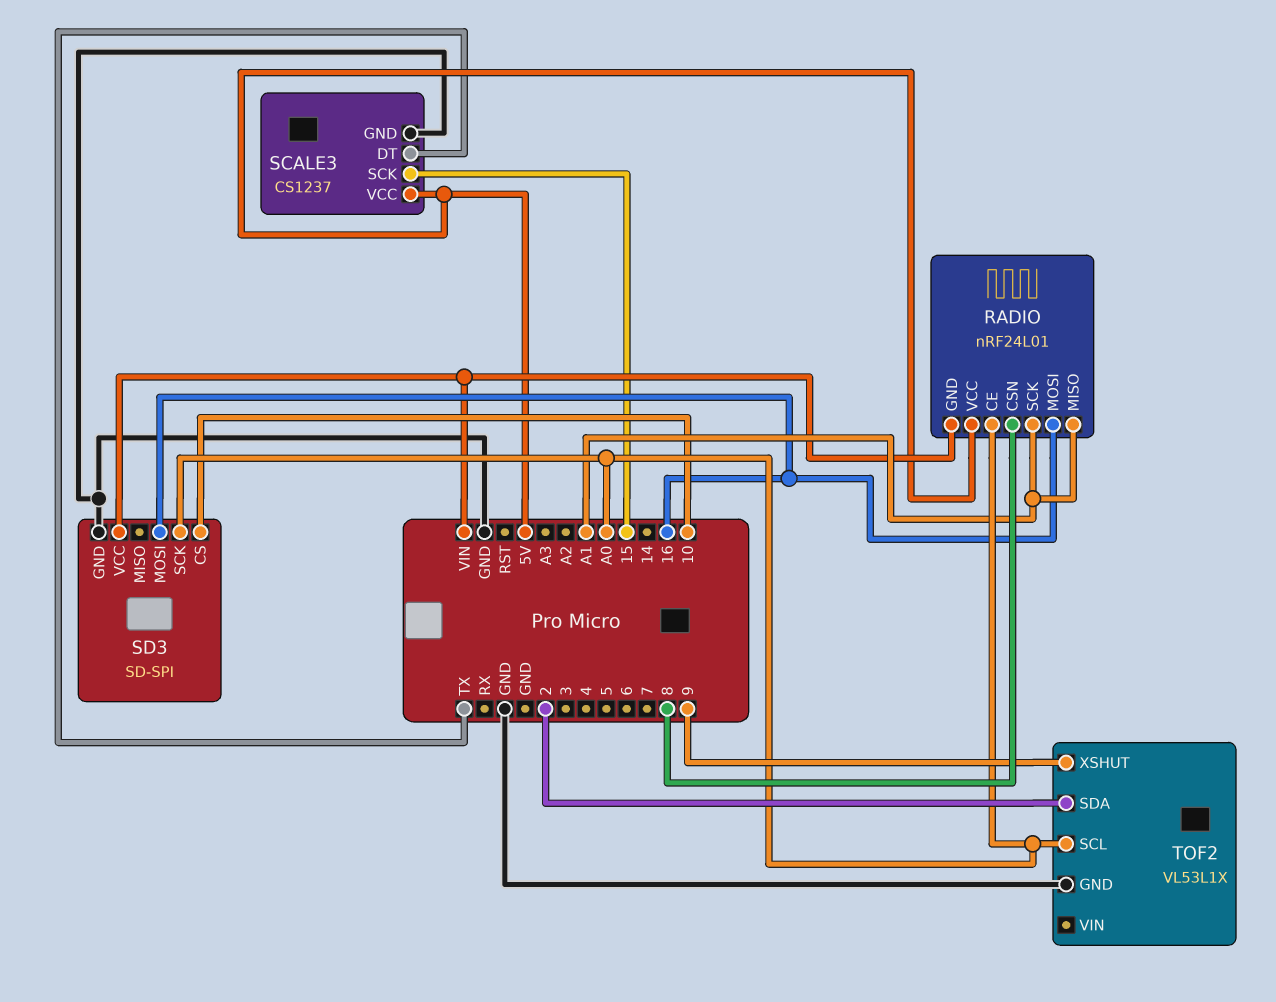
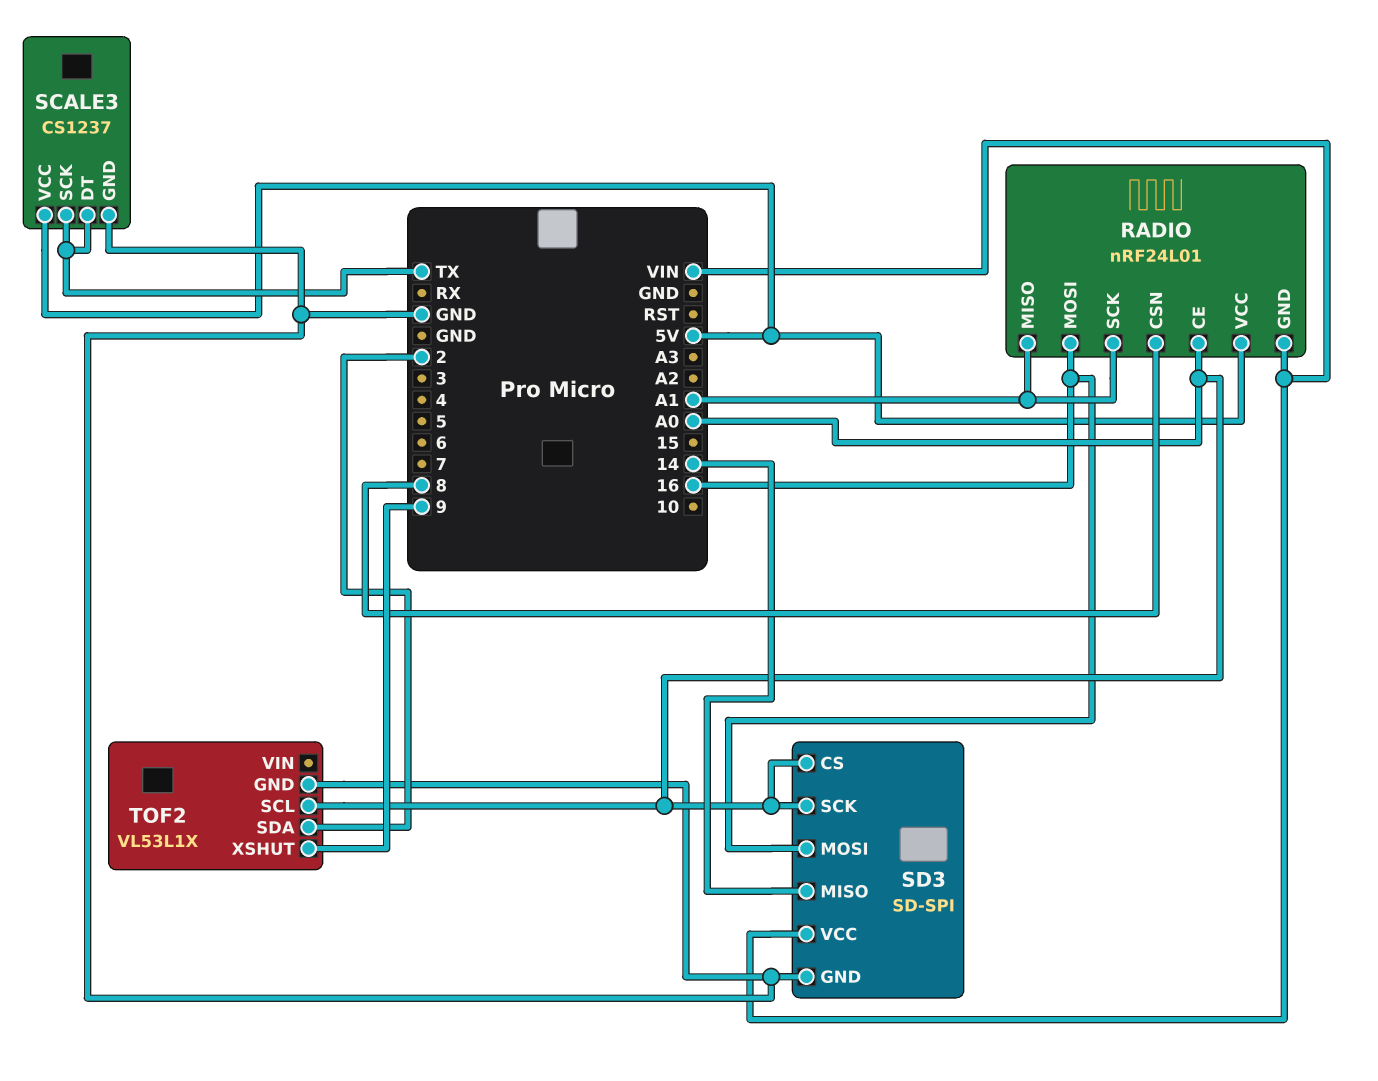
SCALE3 pin SCK: 15 -> TX
SD3 pin CS: 10 -> A0
SD3 pin MISO: none -> 14

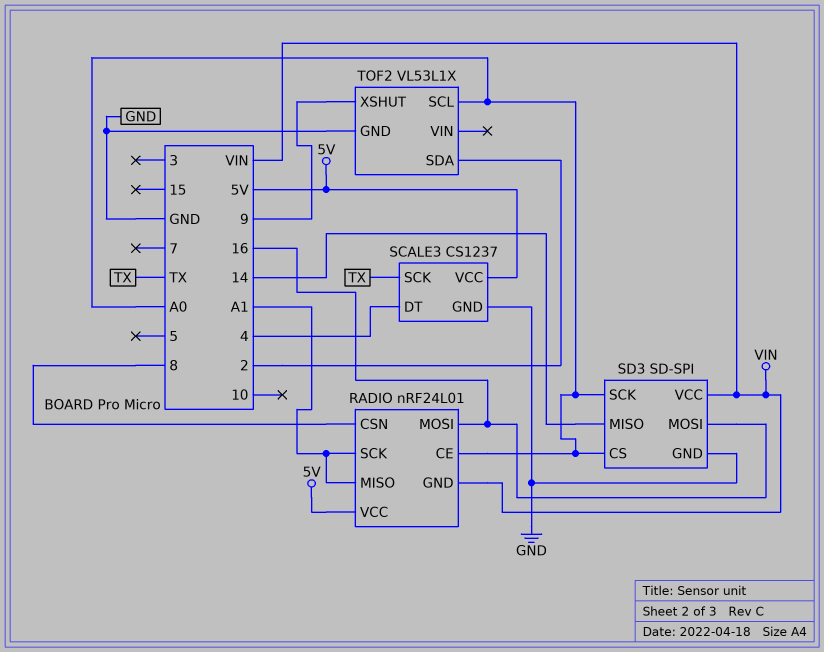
SCALE3 pin DT: TX -> 4

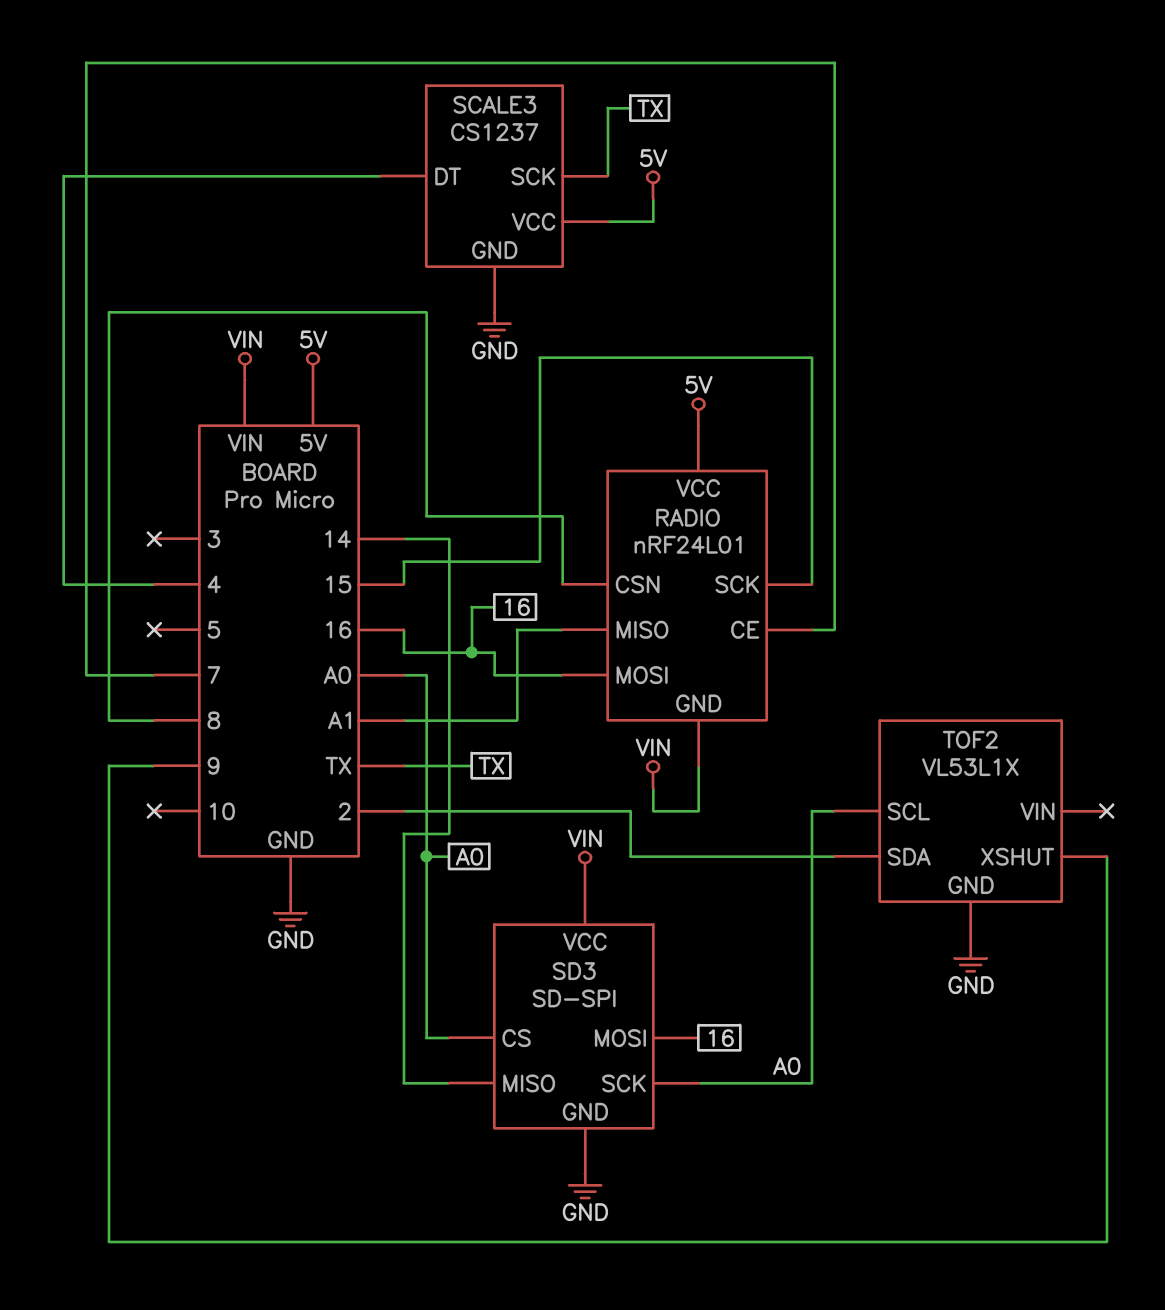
RADIO pin CE: A0 -> 7
RADIO pin SCK: A1 -> 15

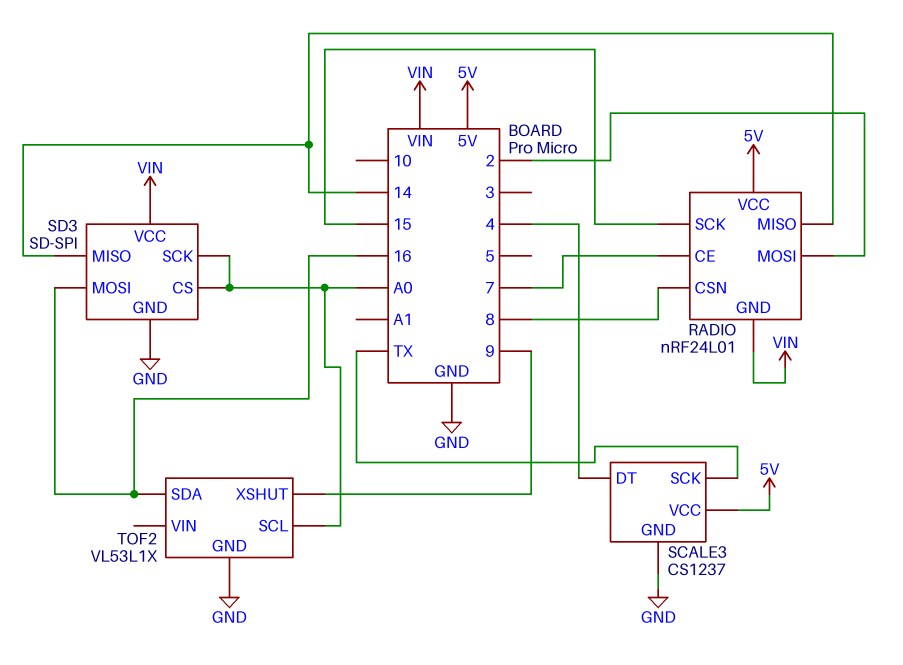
RADIO pin MISO: A1 -> 14
RADIO pin MOSI: 16 -> 2
TOF2 pin SDA: 2 -> 16

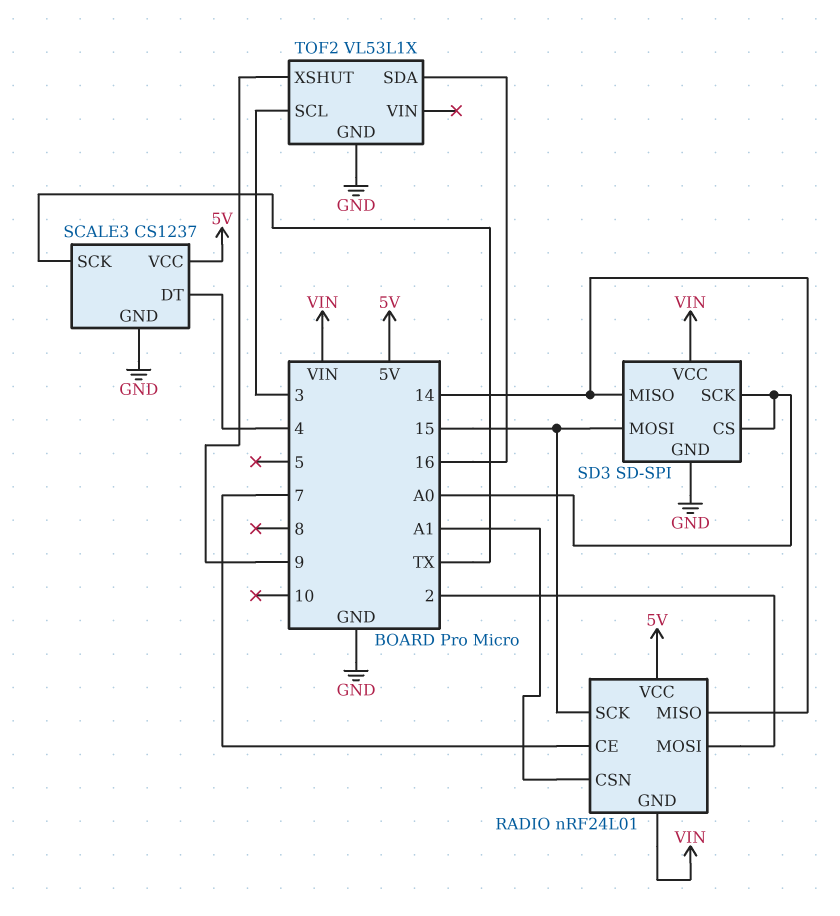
RADIO pin CSN: 8 -> A1
SD3 pin MOSI: 16 -> 15
TOF2 pin SCL: A0 -> 3

